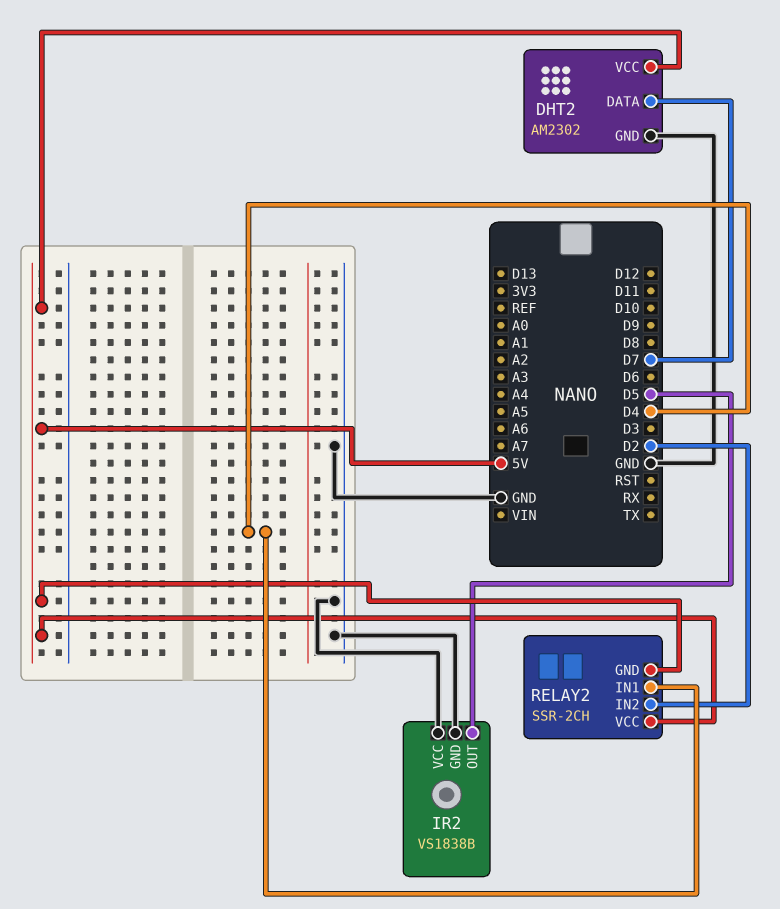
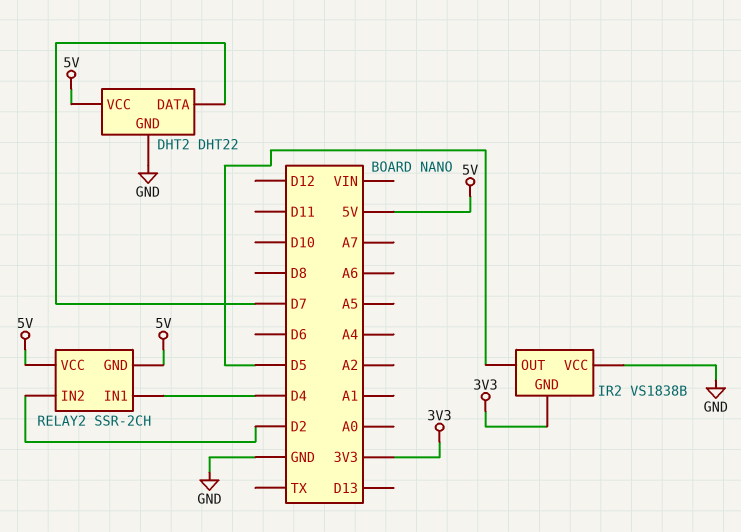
DHT2: AM2302 -> DHT22
IR2 pin GND: GND -> 3V3

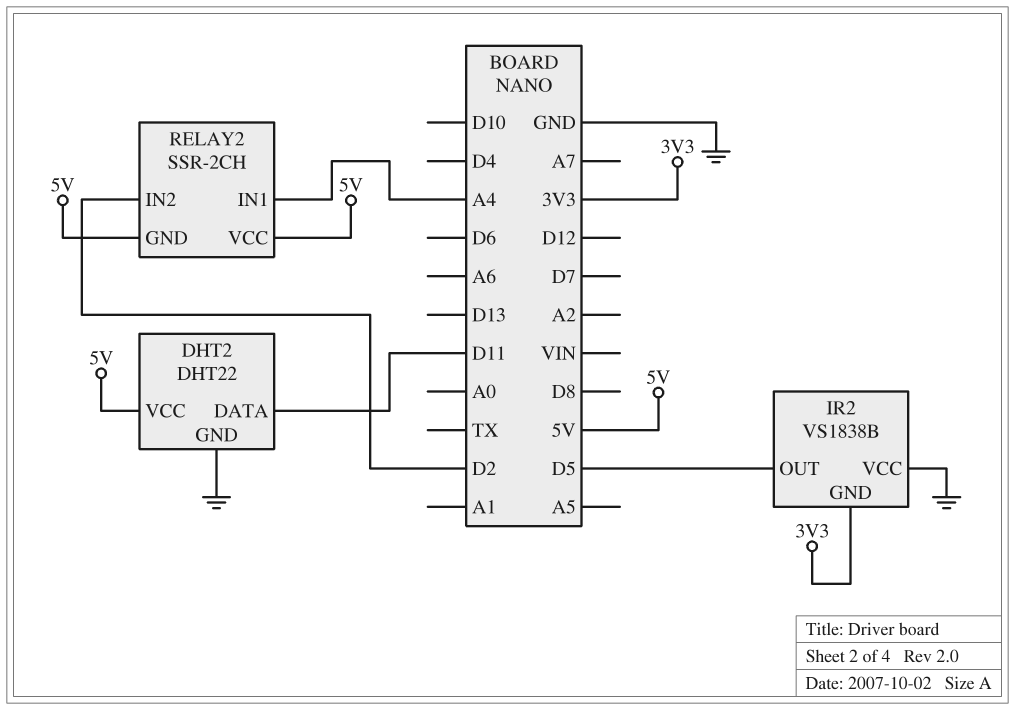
DHT2 pin DATA: D7 -> D11
RELAY2 pin IN1: D4 -> A4

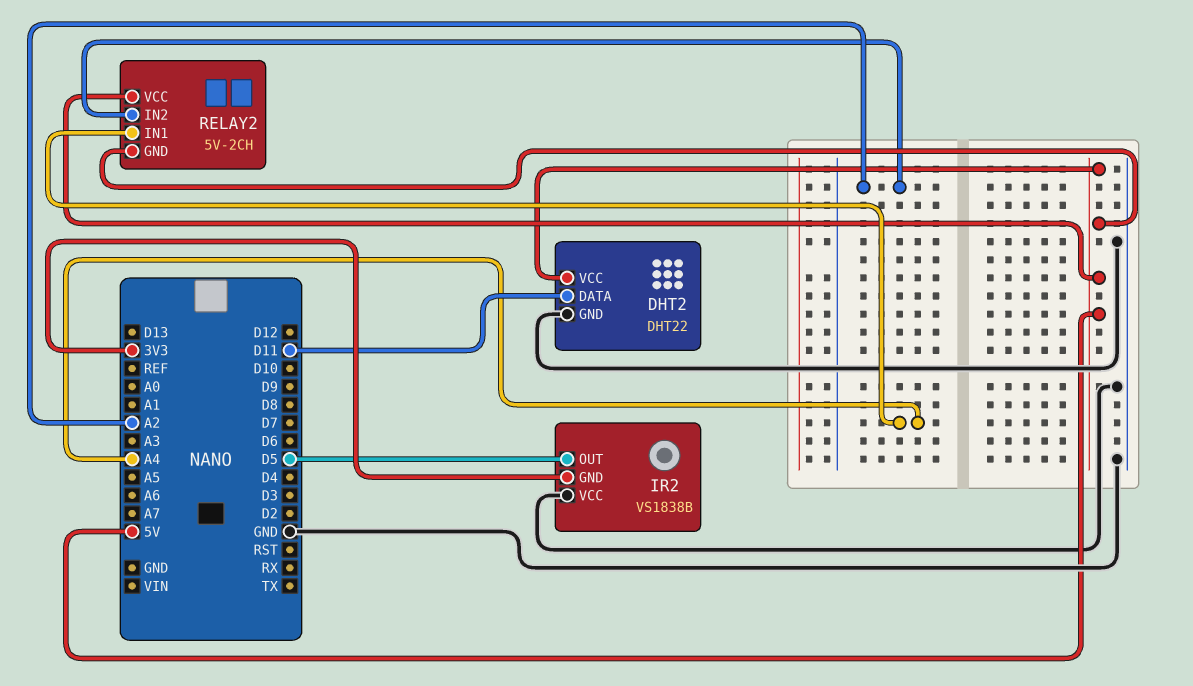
RELAY2: SSR-2CH -> 5V-2CH
RELAY2 pin IN2: D2 -> A2

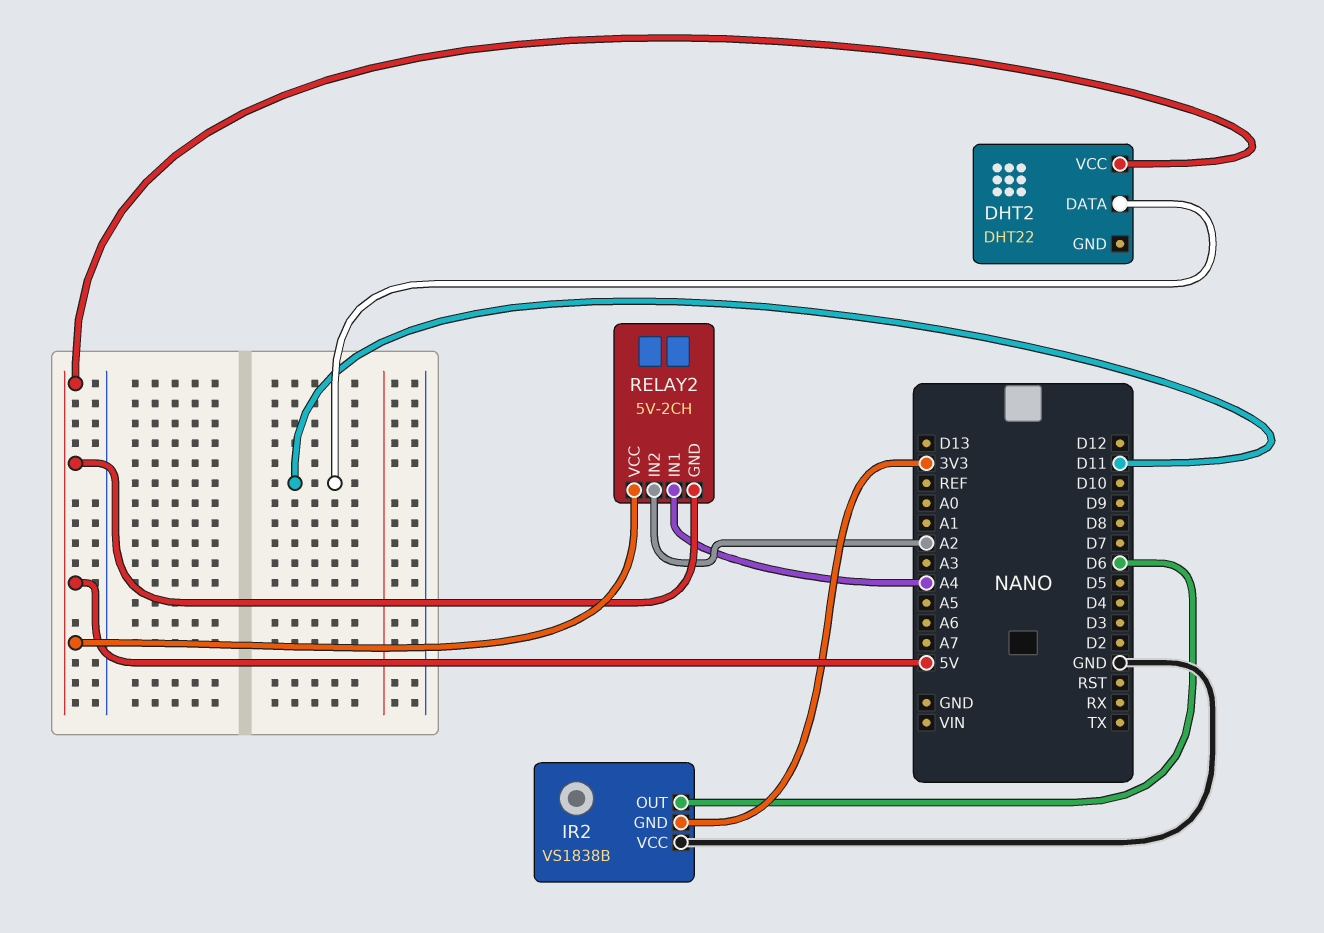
DHT2 pin GND: GND -> none
IR2 pin OUT: D5 -> D6

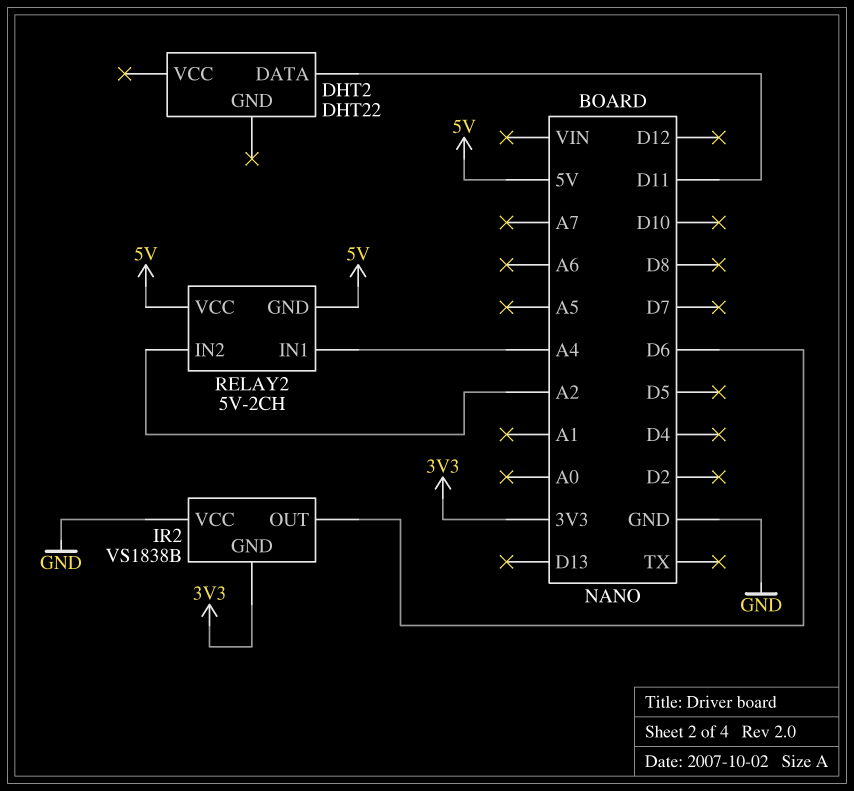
DHT2 pin VCC: 5V -> none

